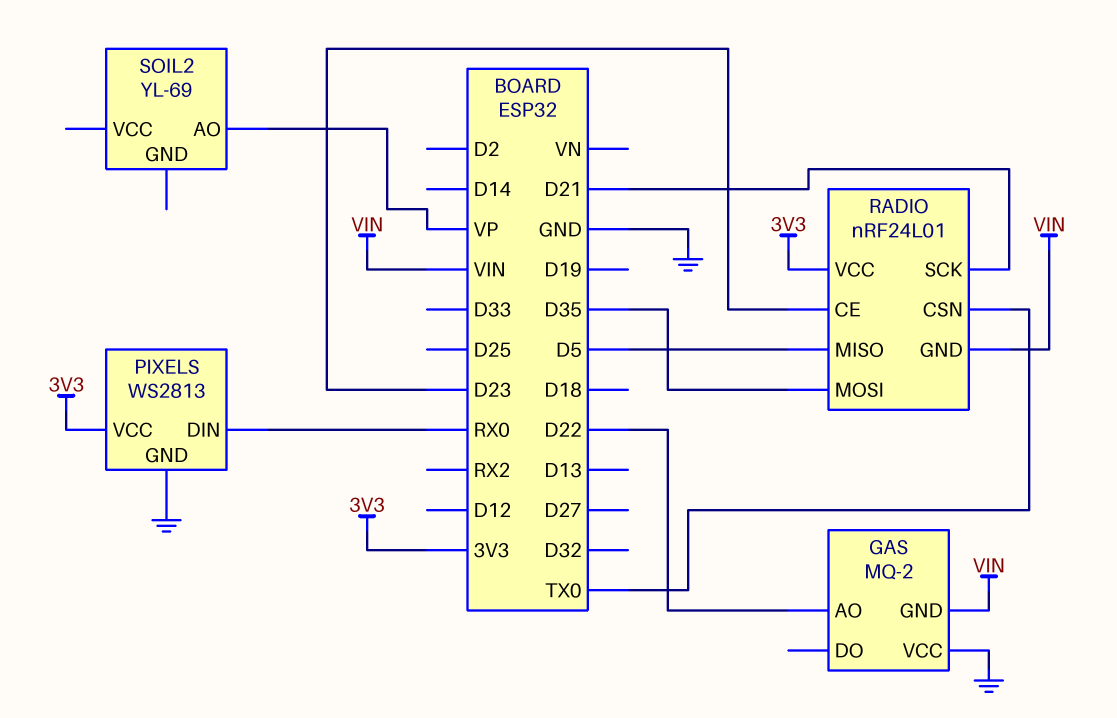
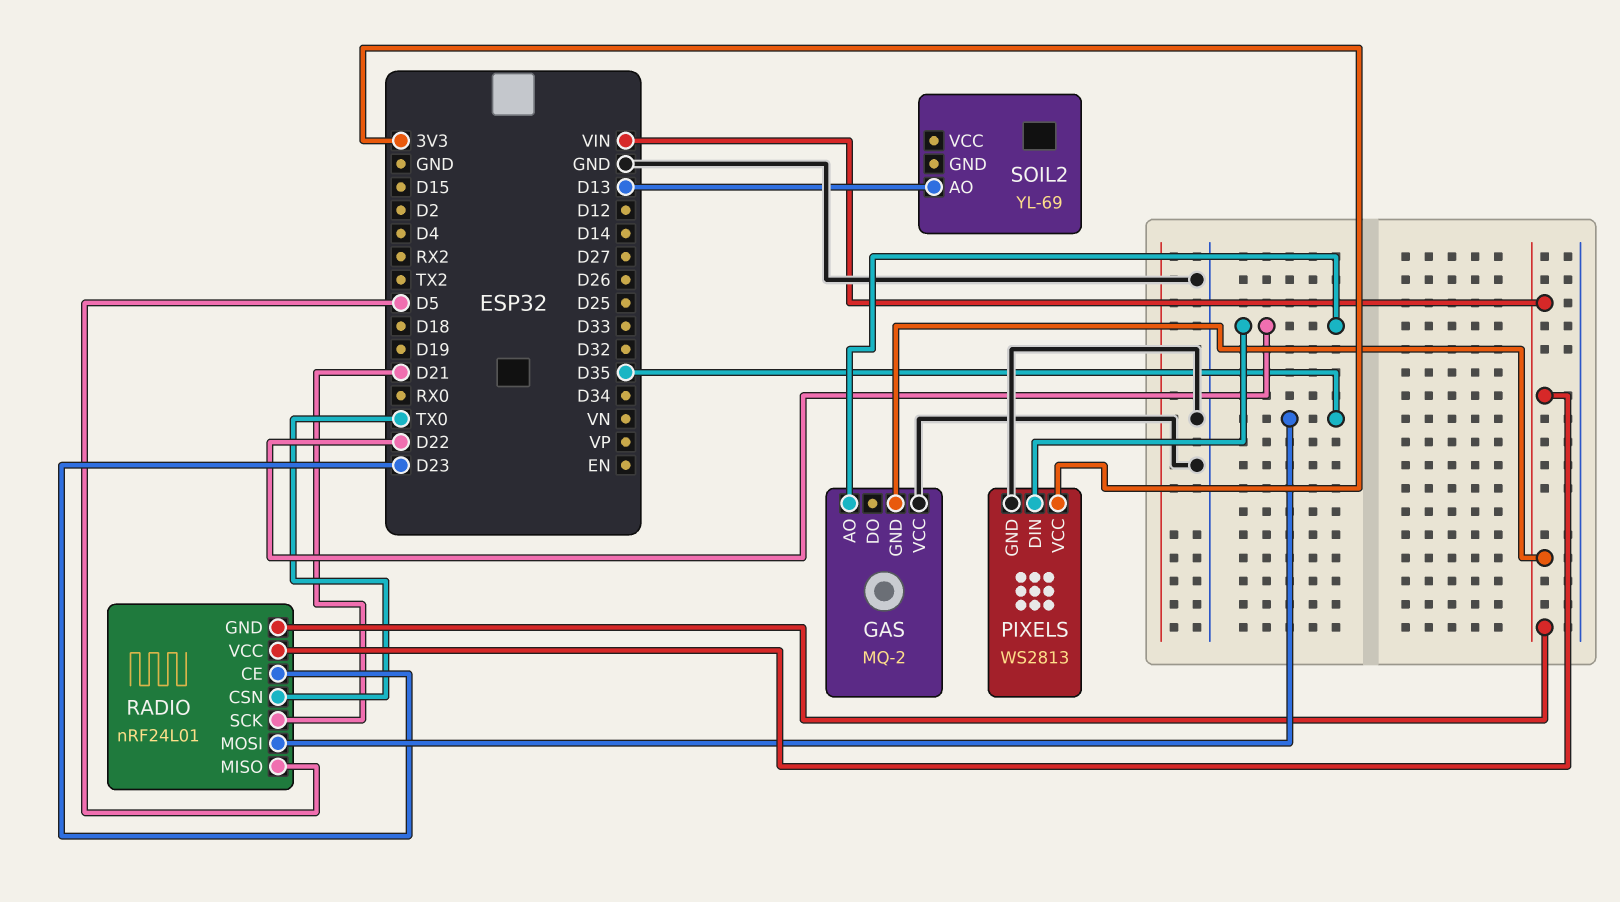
PIXELS pin DIN: RX0 -> D22
RADIO pin VCC: 3V3 -> VIN
SOIL2 pin AO: VP -> D13

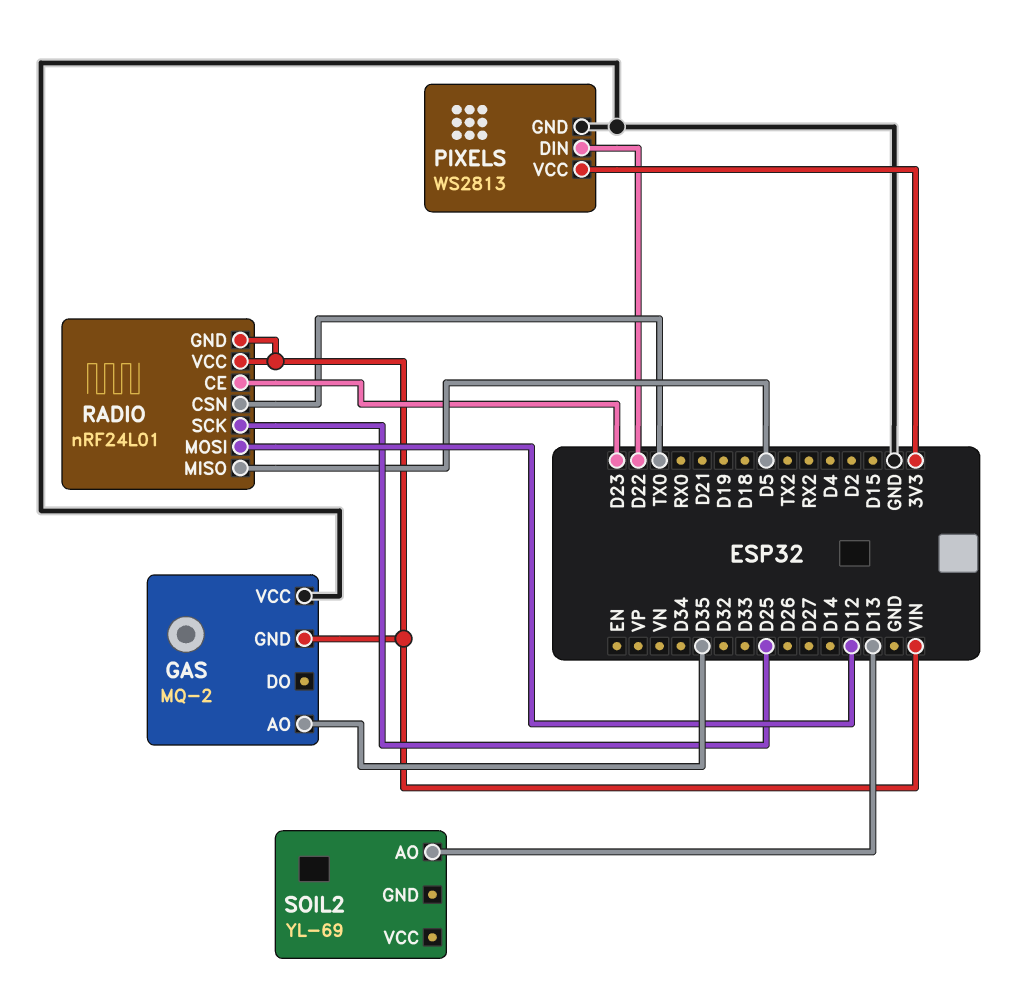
GAS pin AO: D22 -> D35
RADIO pin MOSI: D35 -> D12
RADIO pin SCK: D21 -> D25

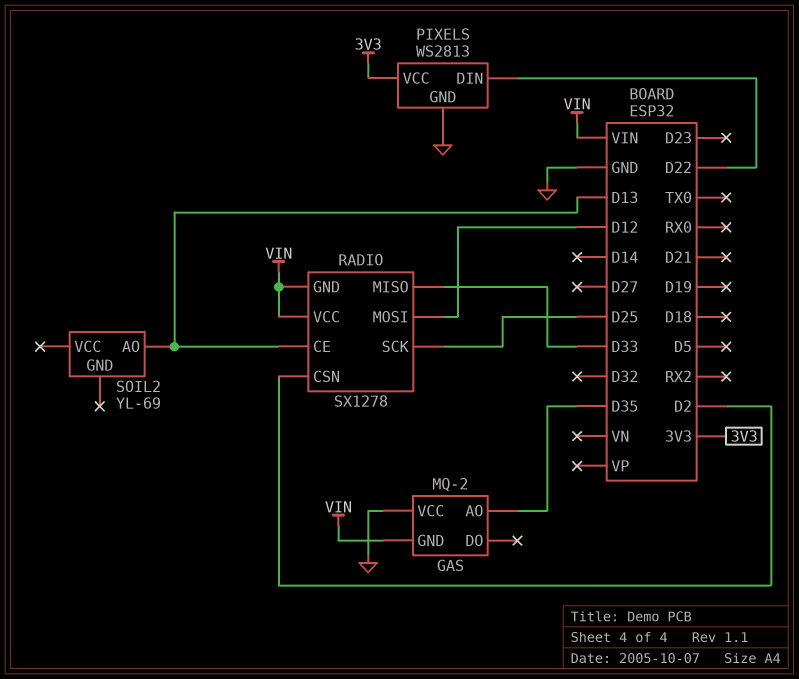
RADIO: nRF24L01 -> SX1278
RADIO pin CE: D23 -> D13
RADIO pin CSN: TX0 -> D2
RADIO pin MISO: D5 -> D33

